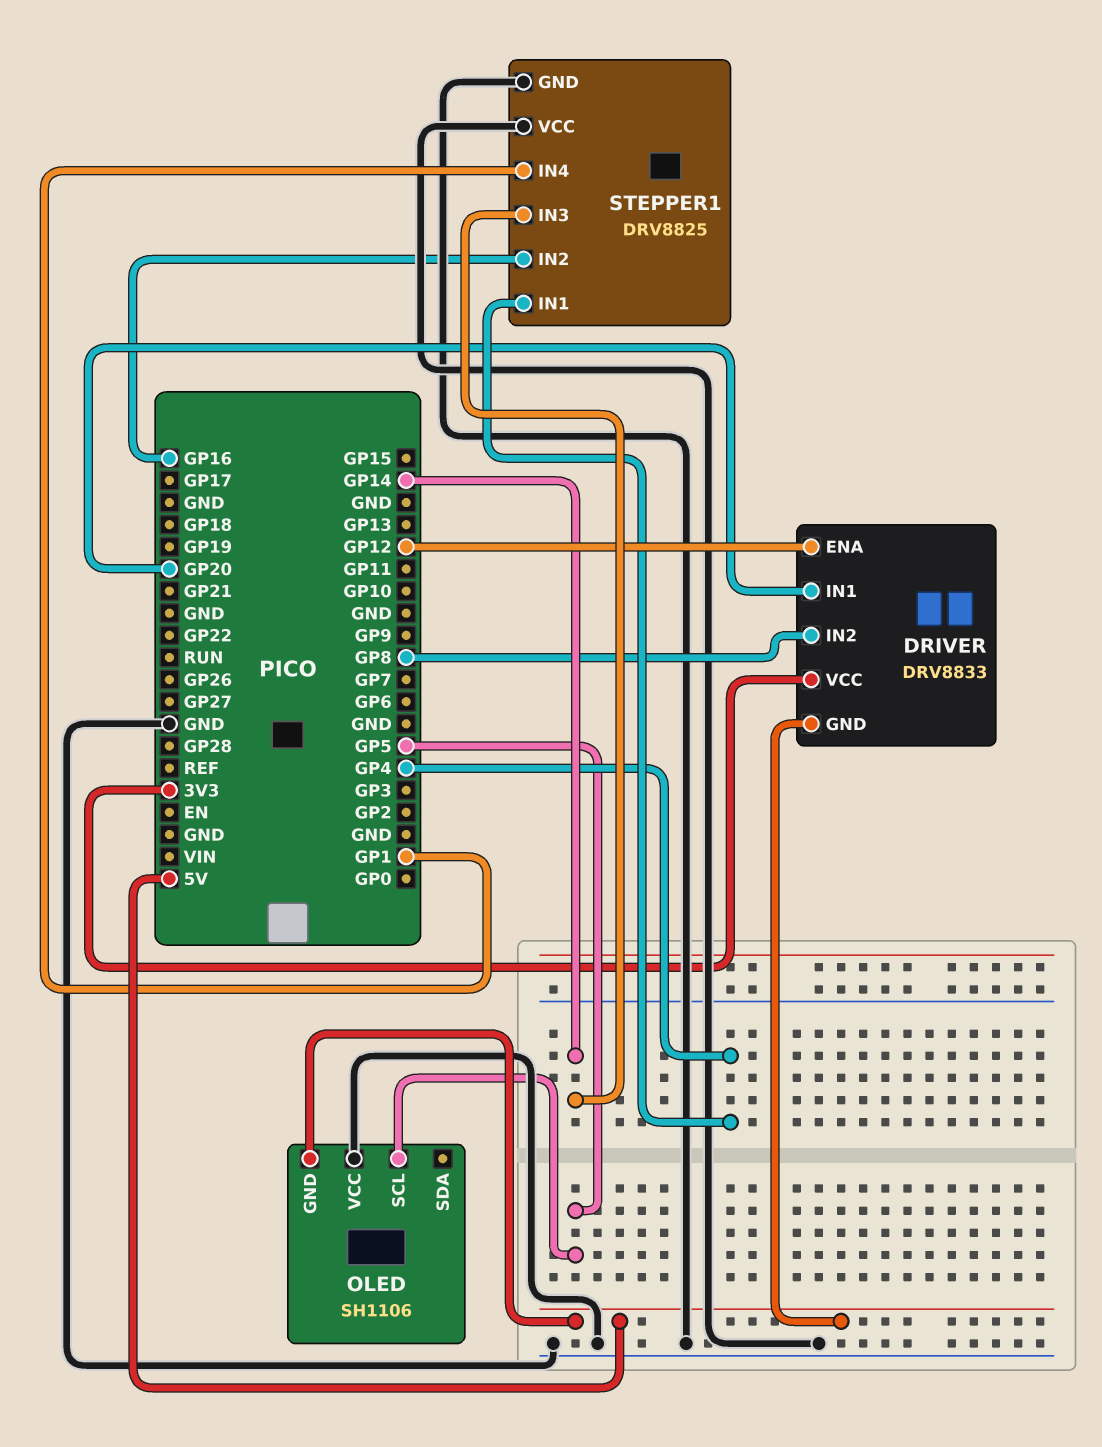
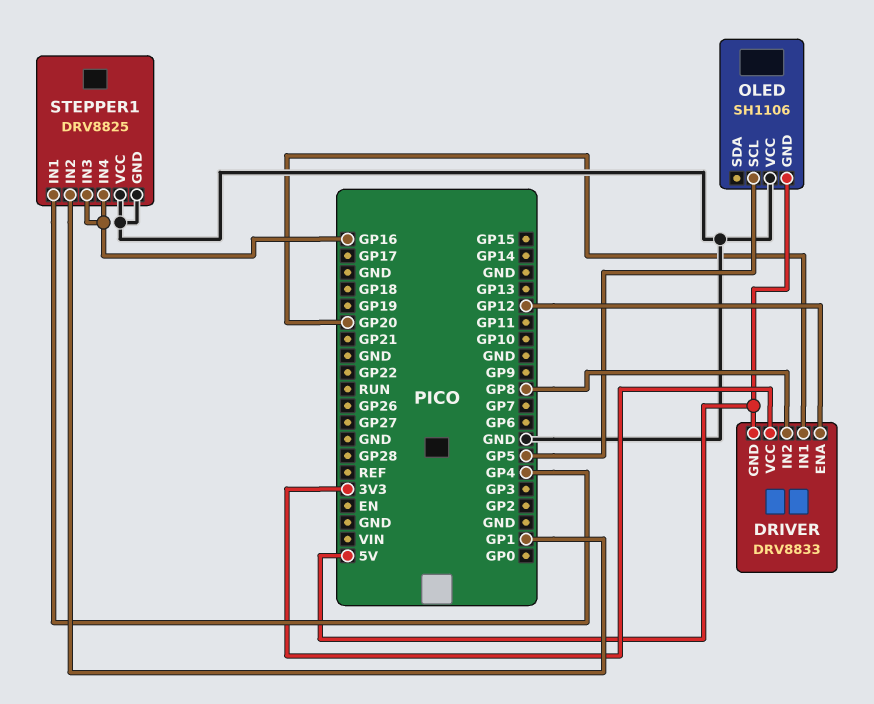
STEPPER1 pin IN2: GP16 -> GP1
STEPPER1 pin IN3: GP14 -> GP16
STEPPER1 pin IN4: GP1 -> GP16

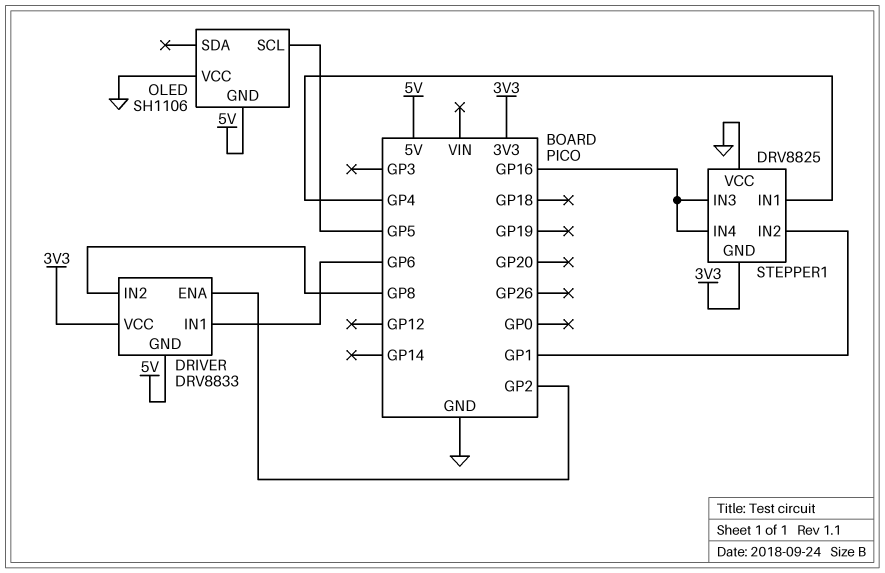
DRIVER pin ENA: GP12 -> GP2
DRIVER pin IN1: GP20 -> GP6
STEPPER1 pin GND: GND -> 3V3

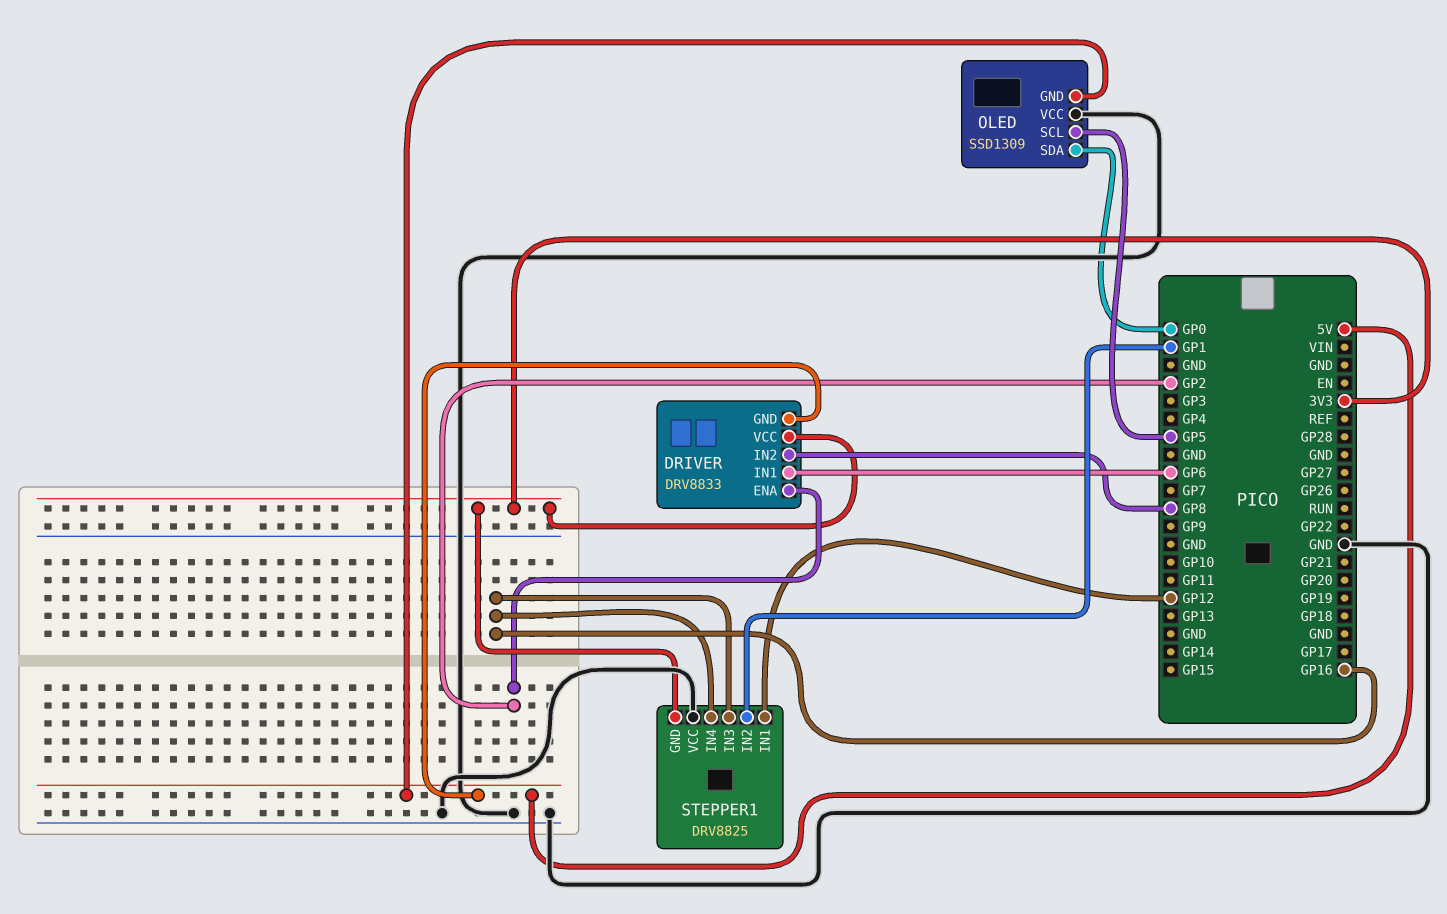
OLED: SH1106 -> SSD1309
OLED pin SDA: none -> GP0
STEPPER1 pin IN1: GP4 -> GP12

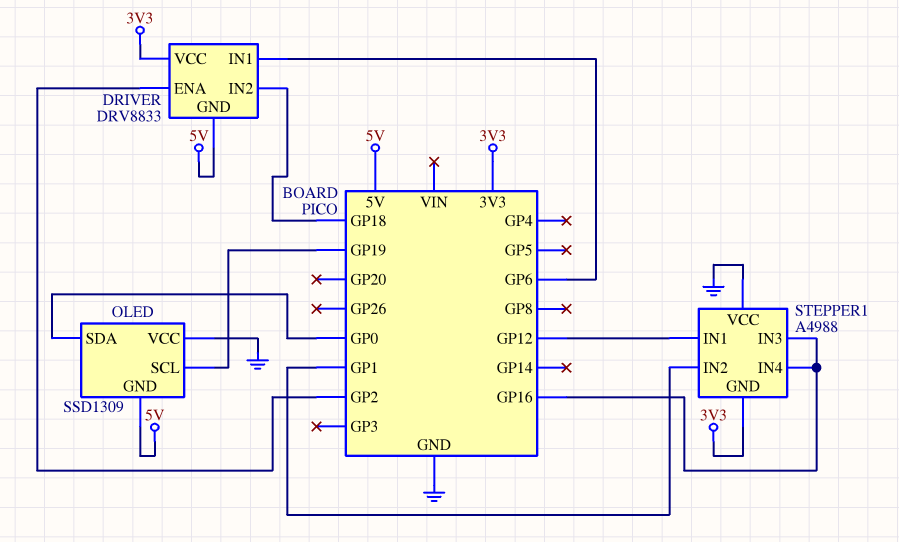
DRIVER pin IN2: GP8 -> GP18
OLED pin SCL: GP5 -> GP19
STEPPER1: DRV8825 -> A4988

